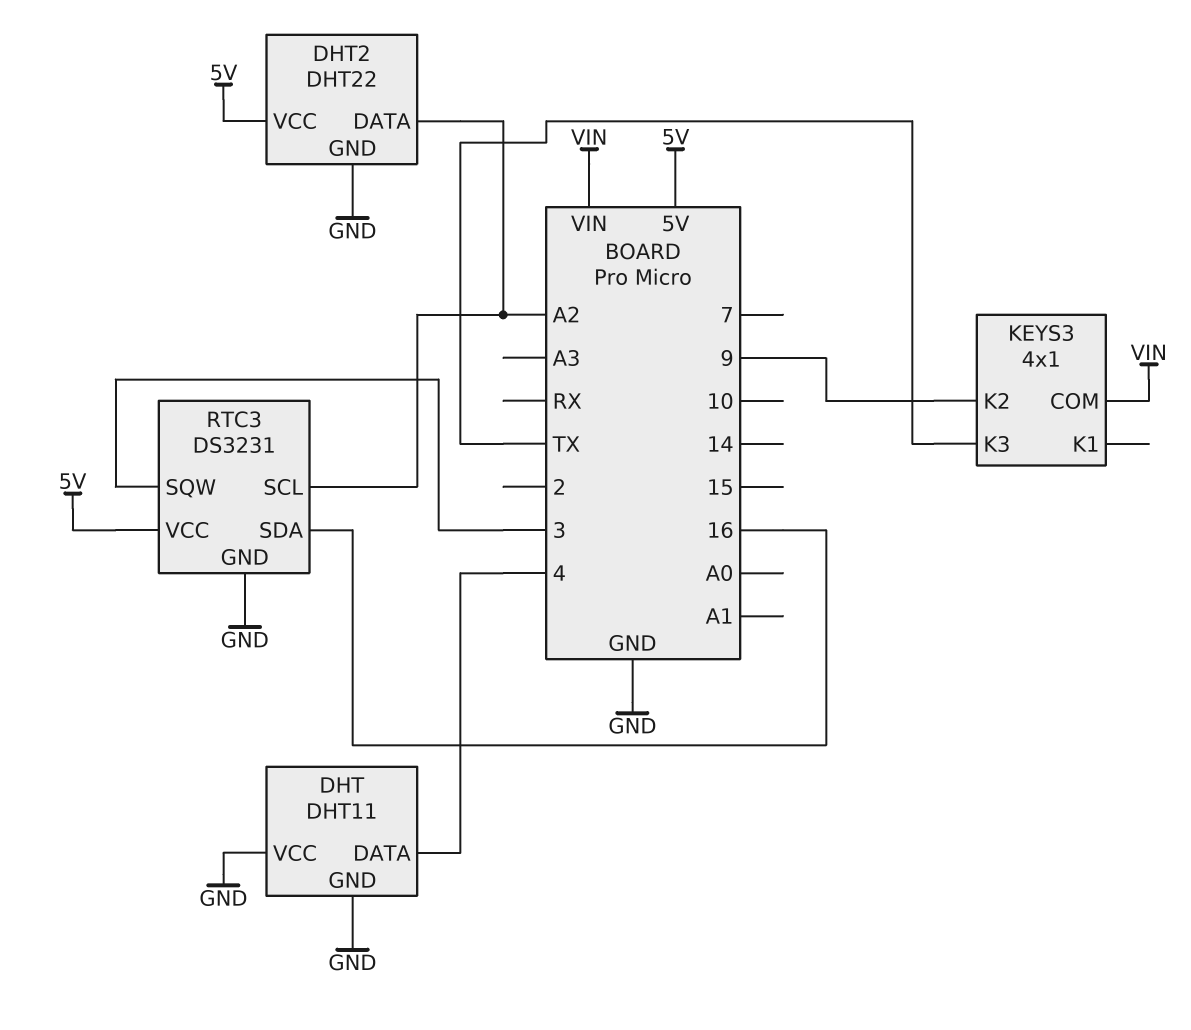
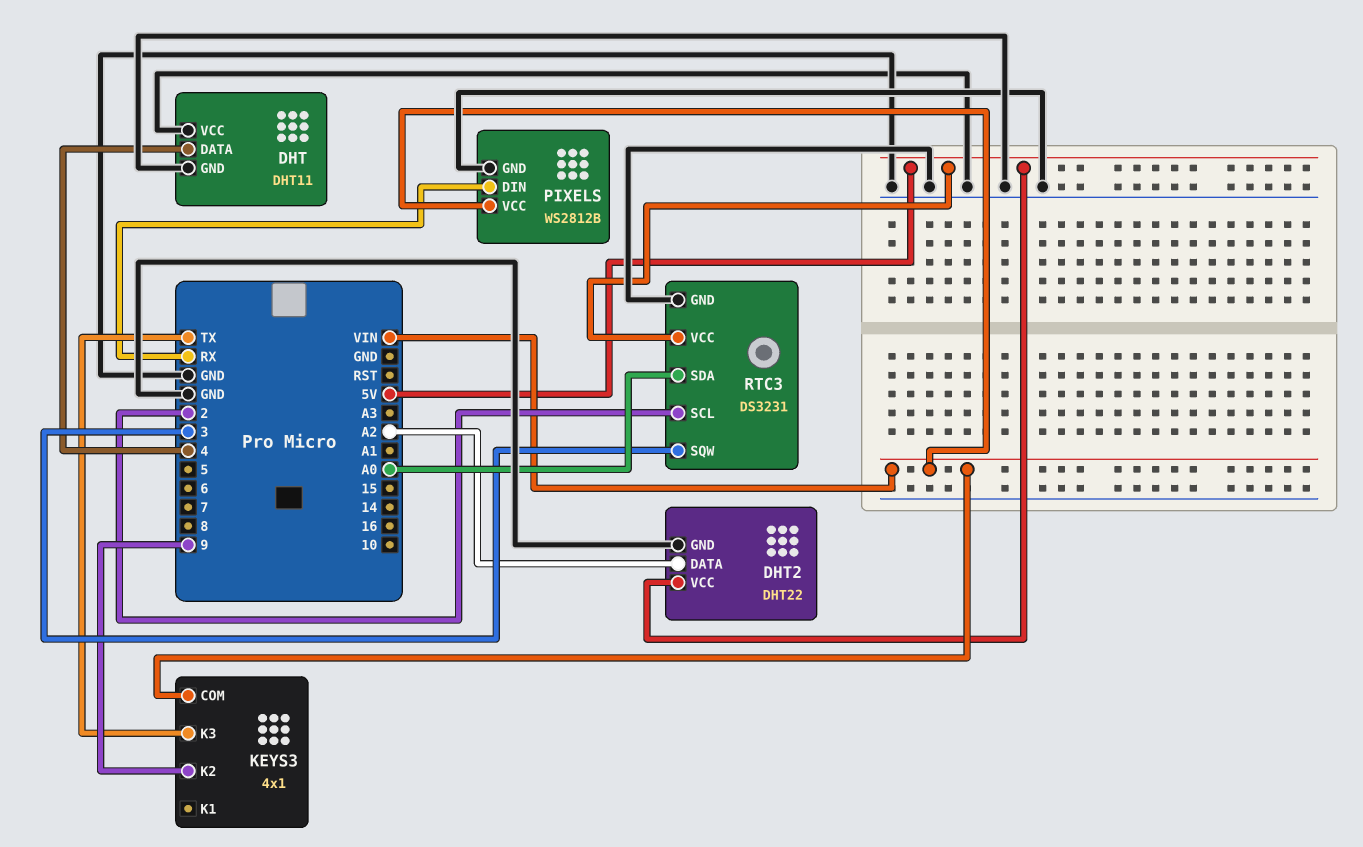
PIXELS: none -> WS2812B
PIXELS pin DIN: none -> RX
PIXELS pin GND: none -> GND
PIXELS pin VCC: none -> VIN
RTC3 pin SCL: A2 -> 2
RTC3 pin SDA: 16 -> A0

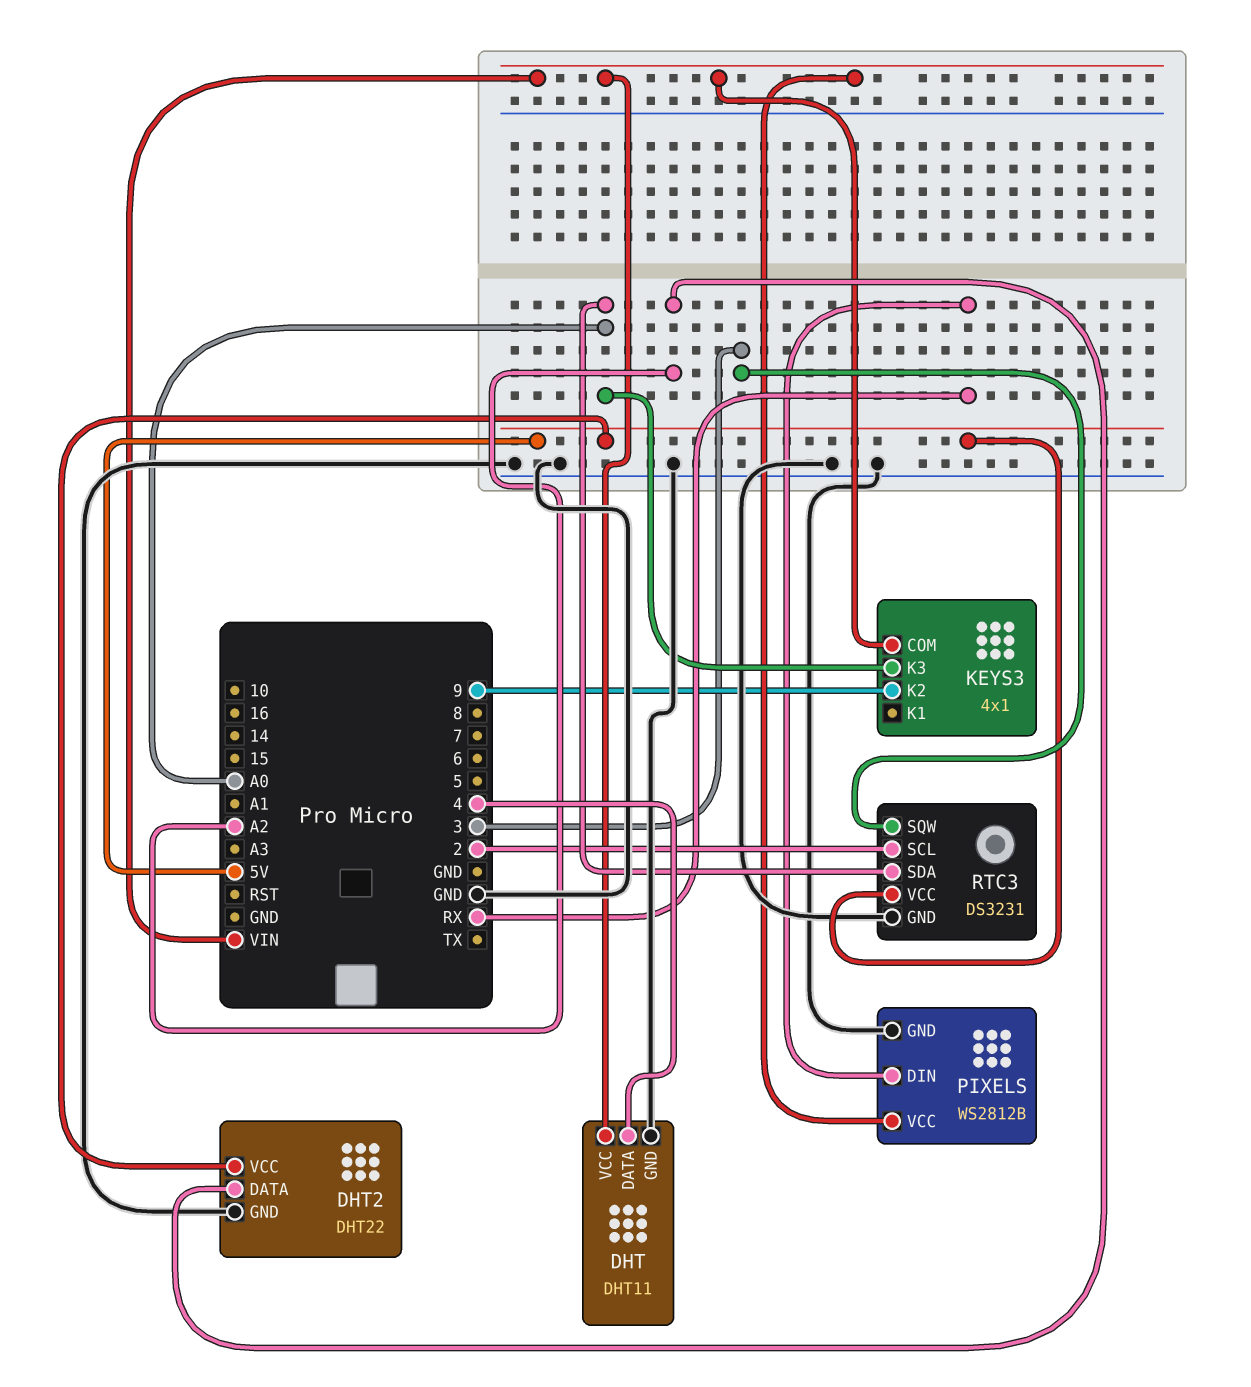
DHT pin VCC: GND -> VIN
KEYS3 pin K3: TX -> A0

